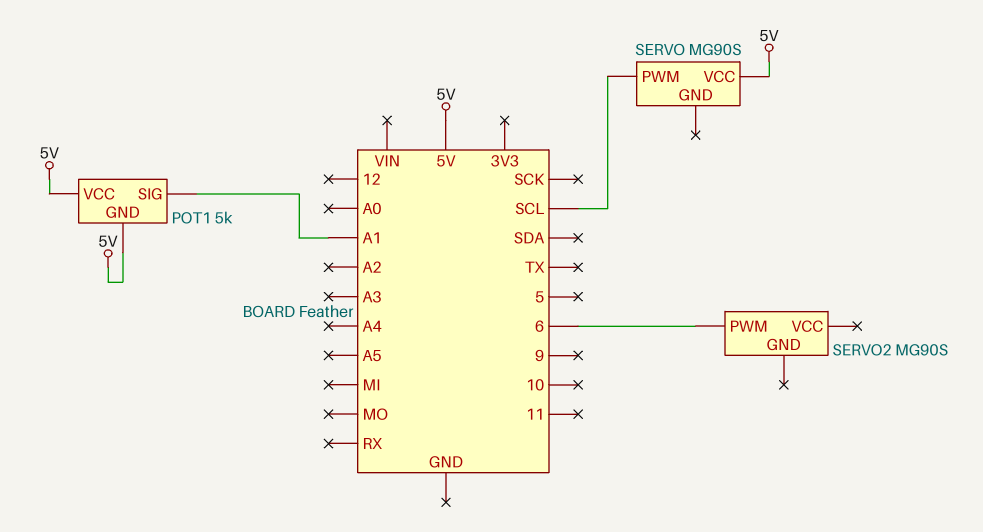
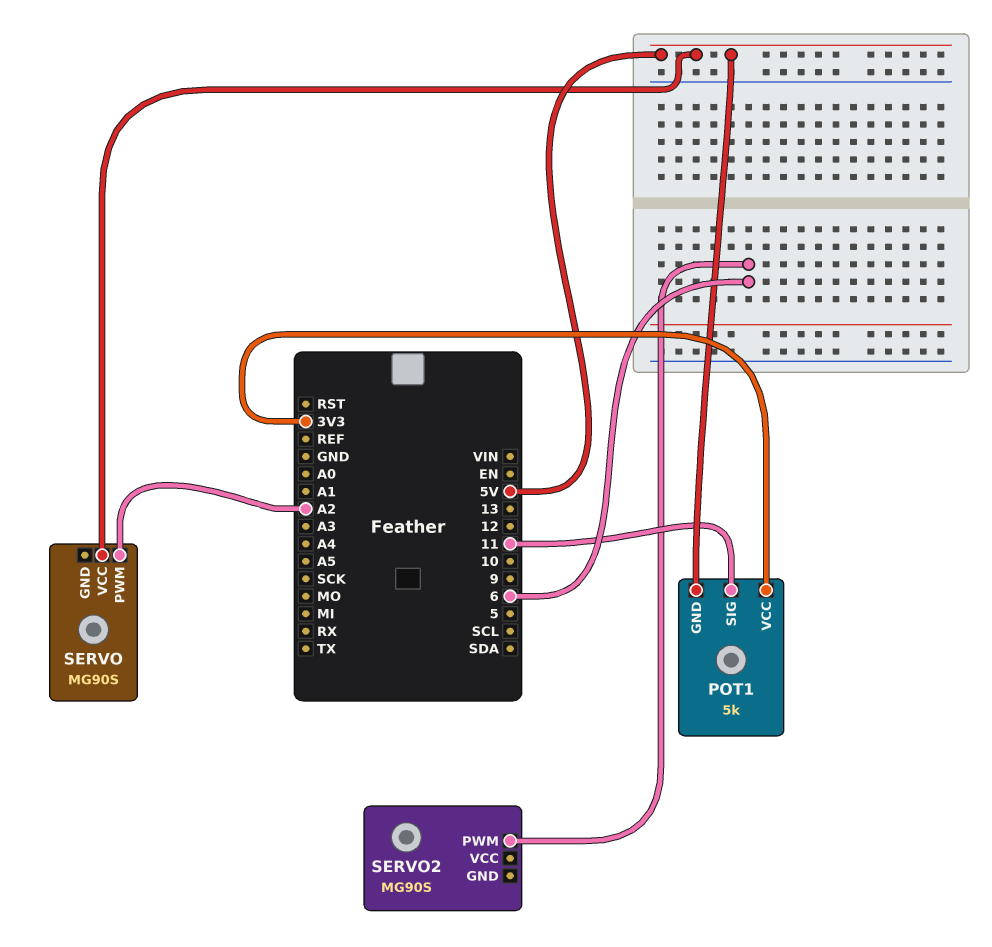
POT1 pin SIG: A1 -> 11
POT1 pin VCC: 5V -> 3V3
SERVO pin PWM: SCL -> A2

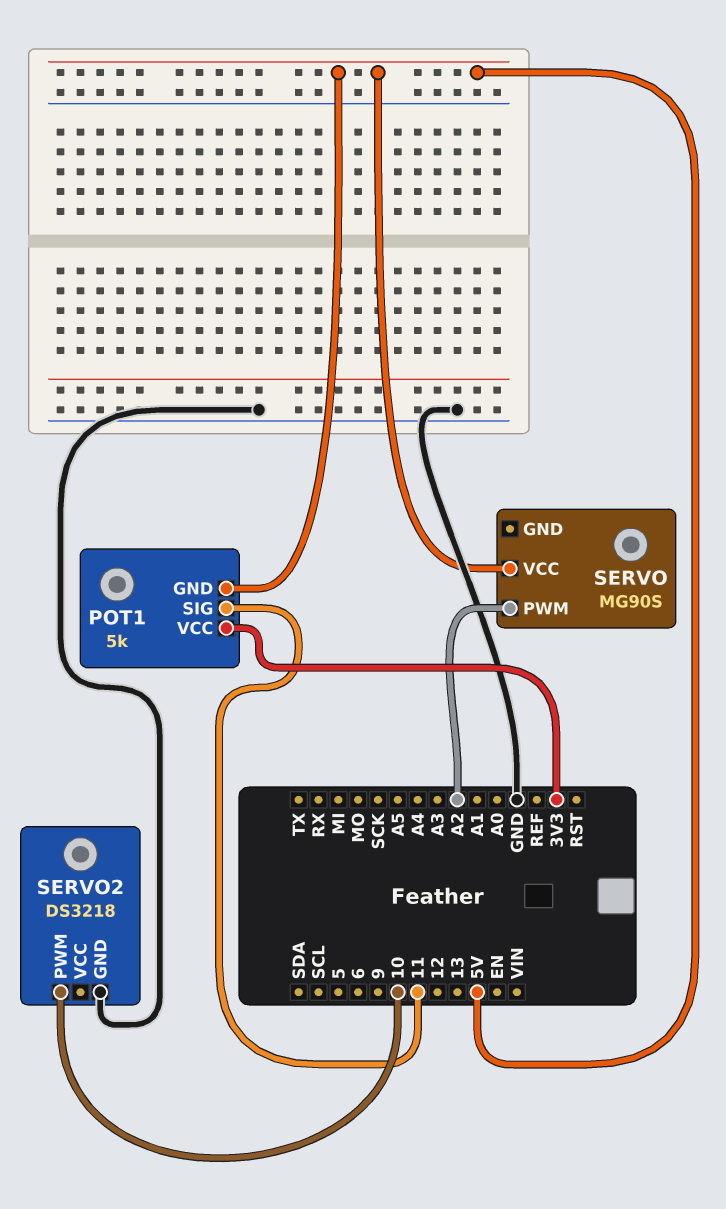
SERVO2: MG90S -> DS3218
SERVO2 pin GND: none -> GND
SERVO2 pin PWM: 6 -> 10

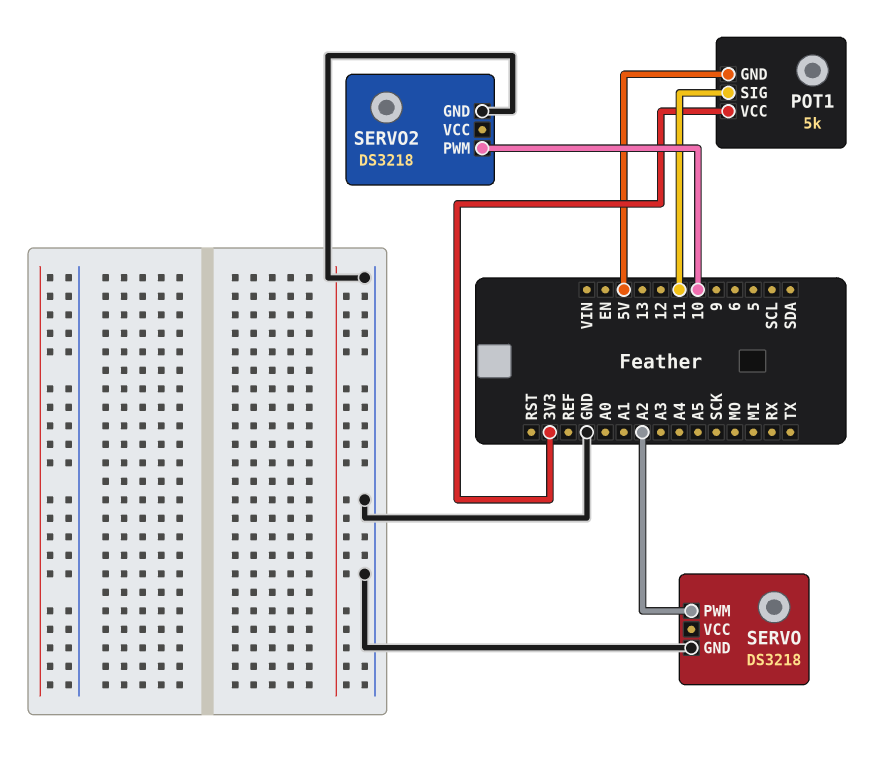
SERVO: MG90S -> DS3218
SERVO pin GND: none -> GND
SERVO pin VCC: 5V -> none

